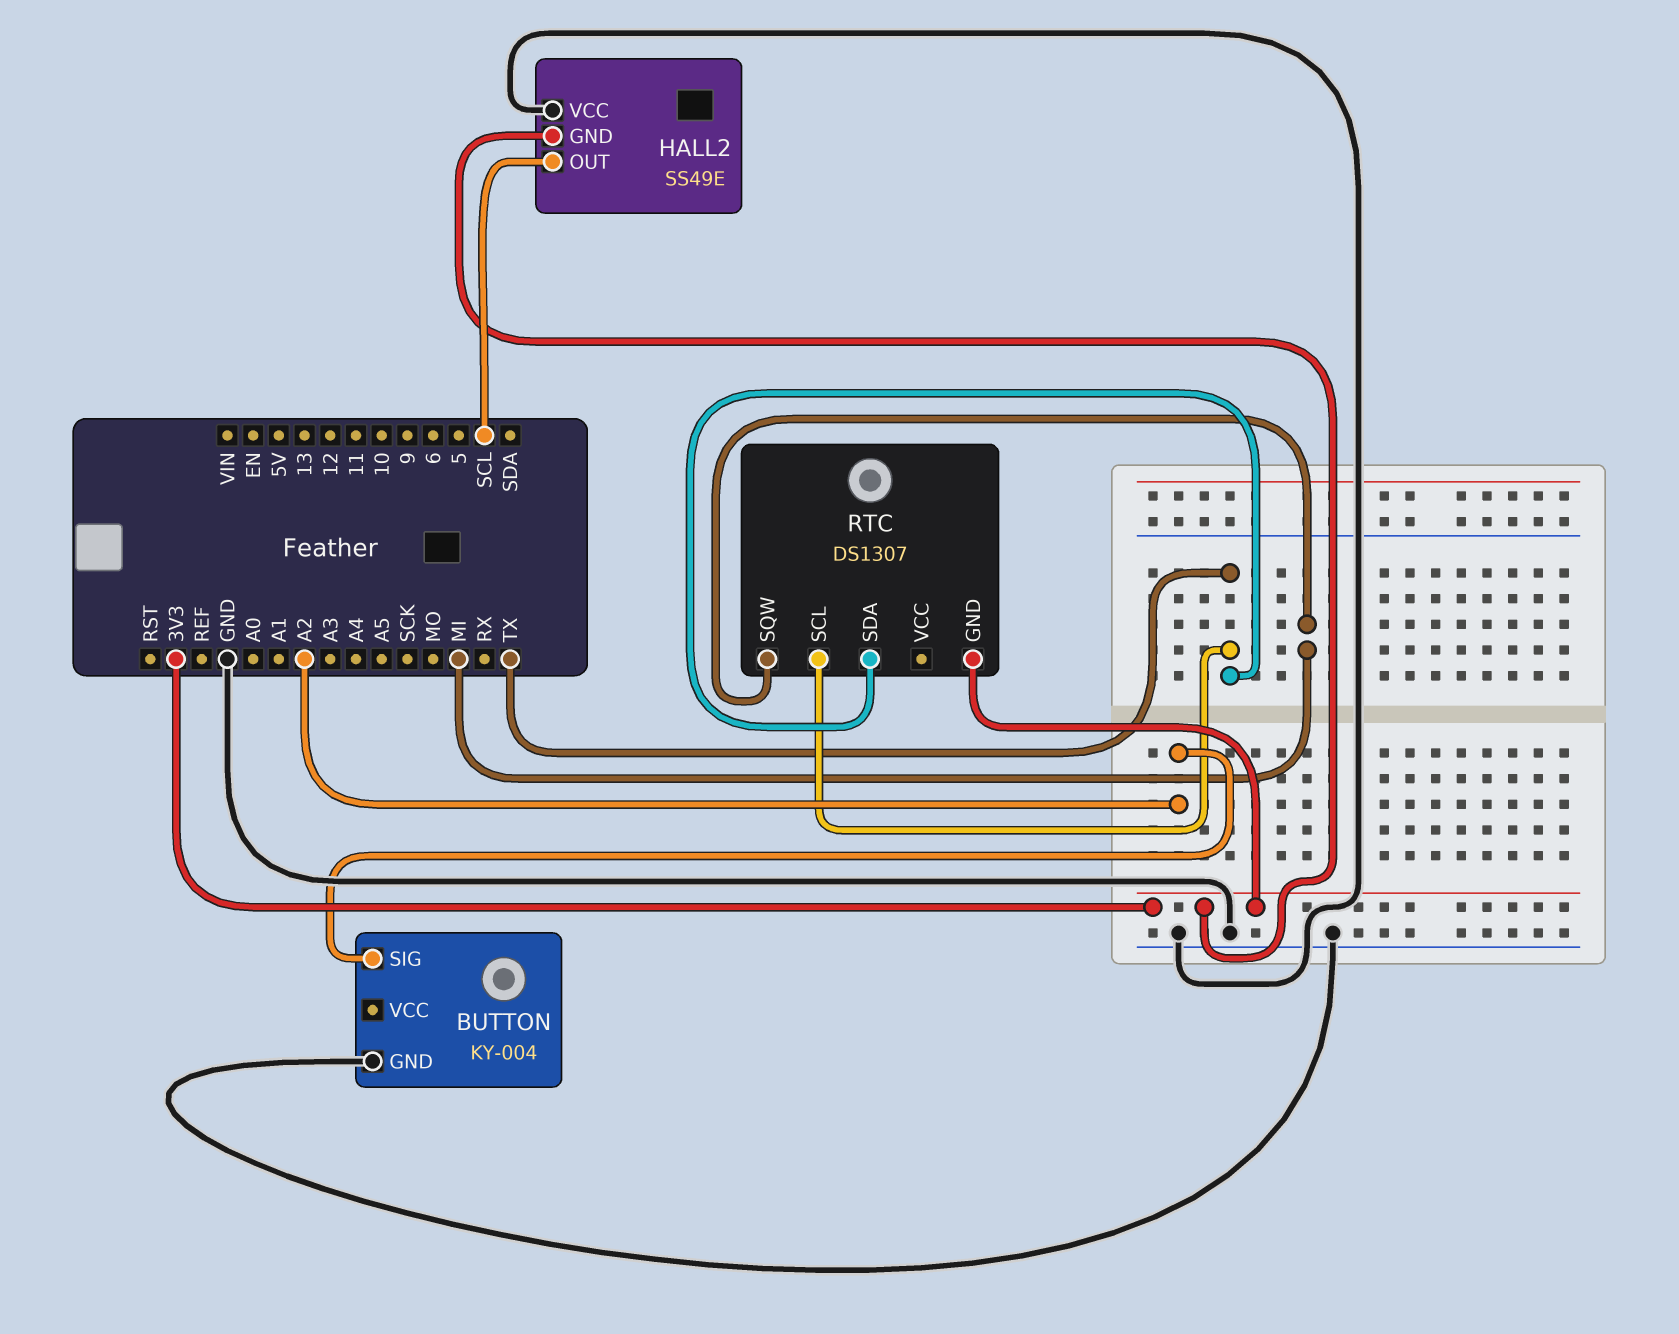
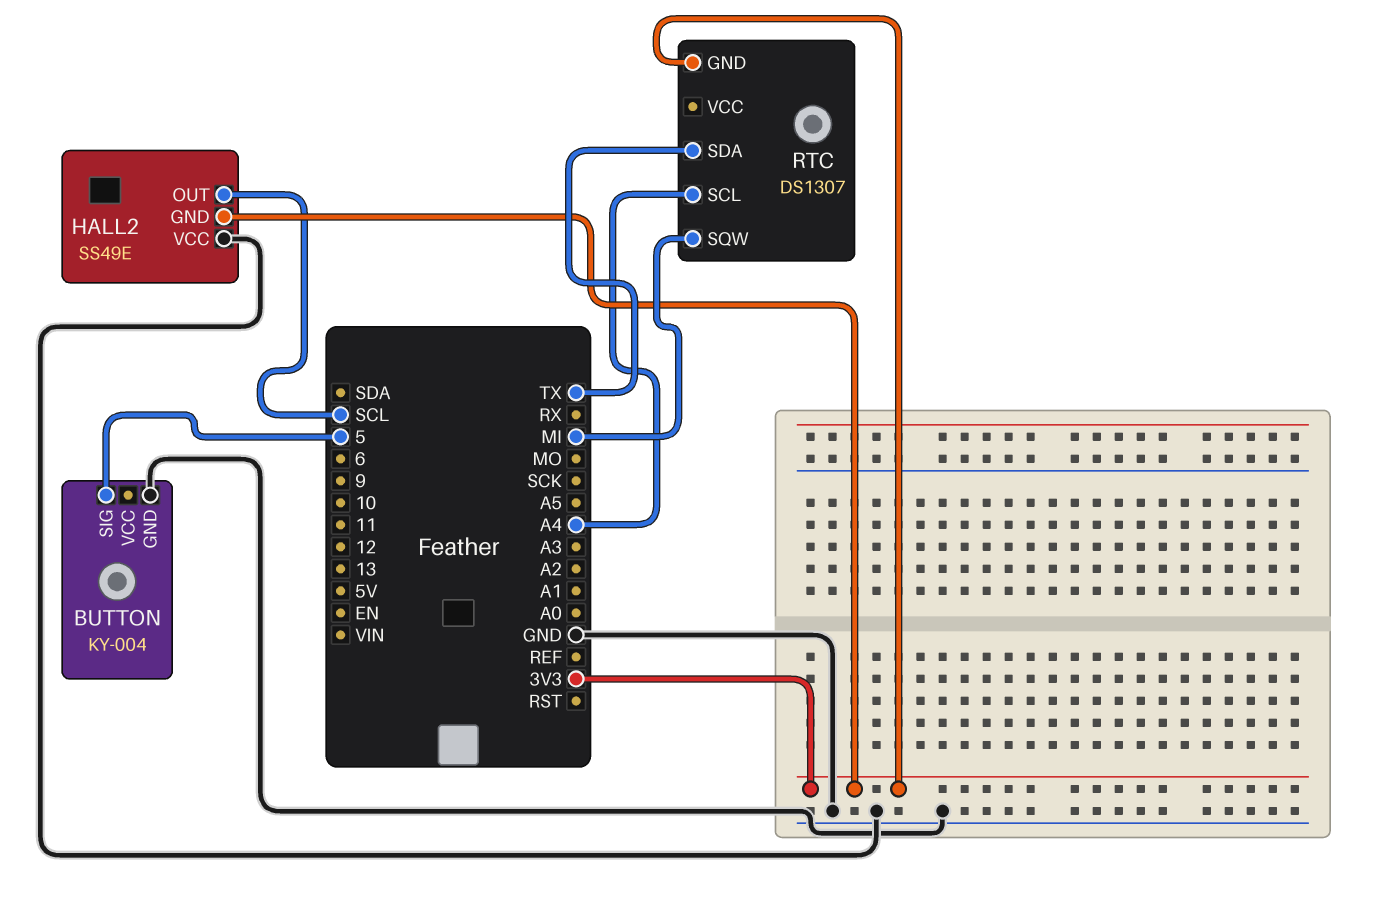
BUTTON pin SIG: A2 -> 5
RTC pin SCL: TX -> A4

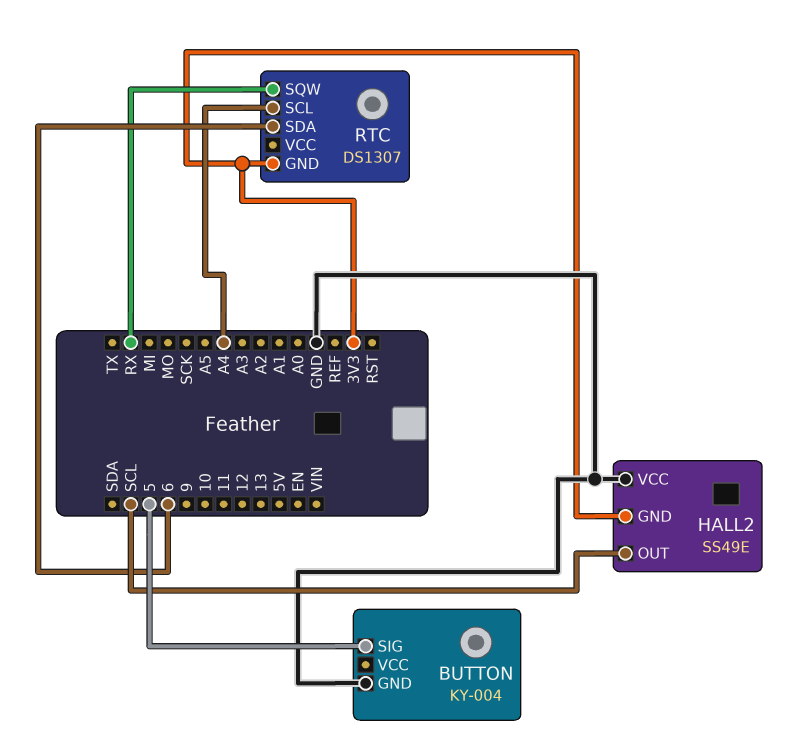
RTC pin SDA: TX -> 6
RTC pin SQW: MI -> RX

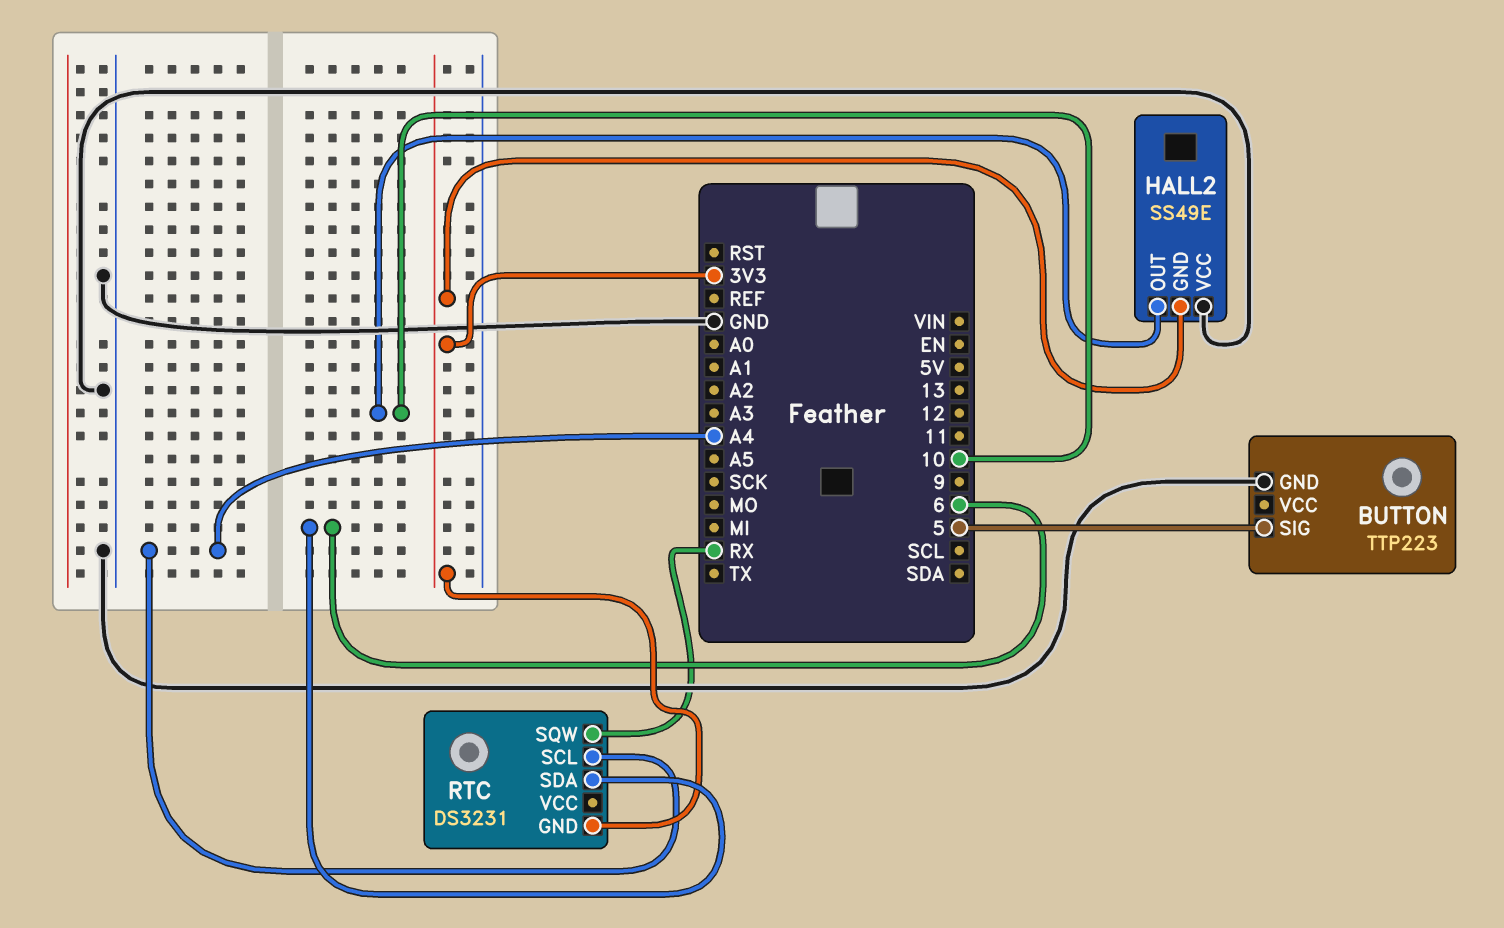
BUTTON: KY-004 -> TTP223
HALL2 pin OUT: SCL -> 10
RTC: DS1307 -> DS3231

